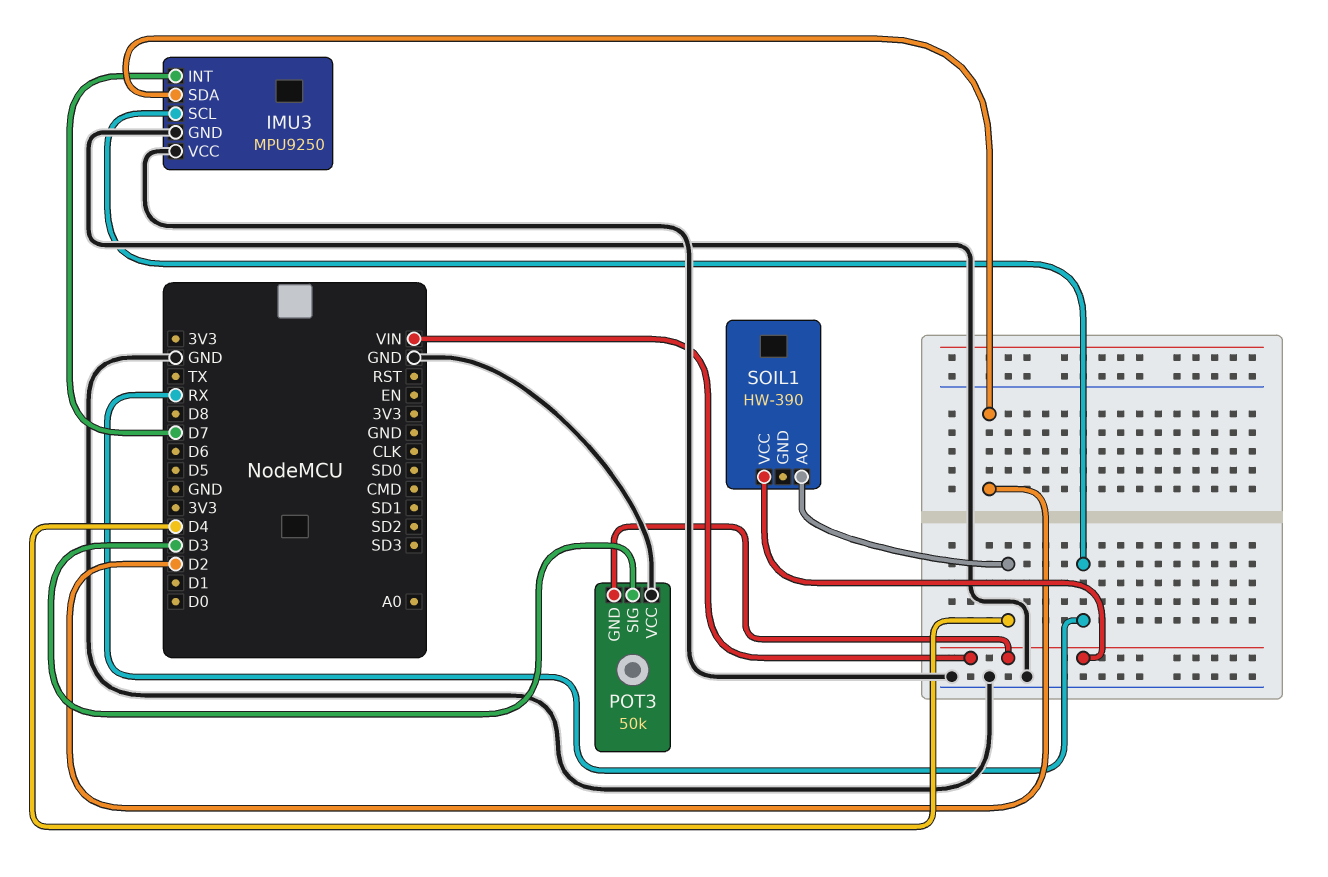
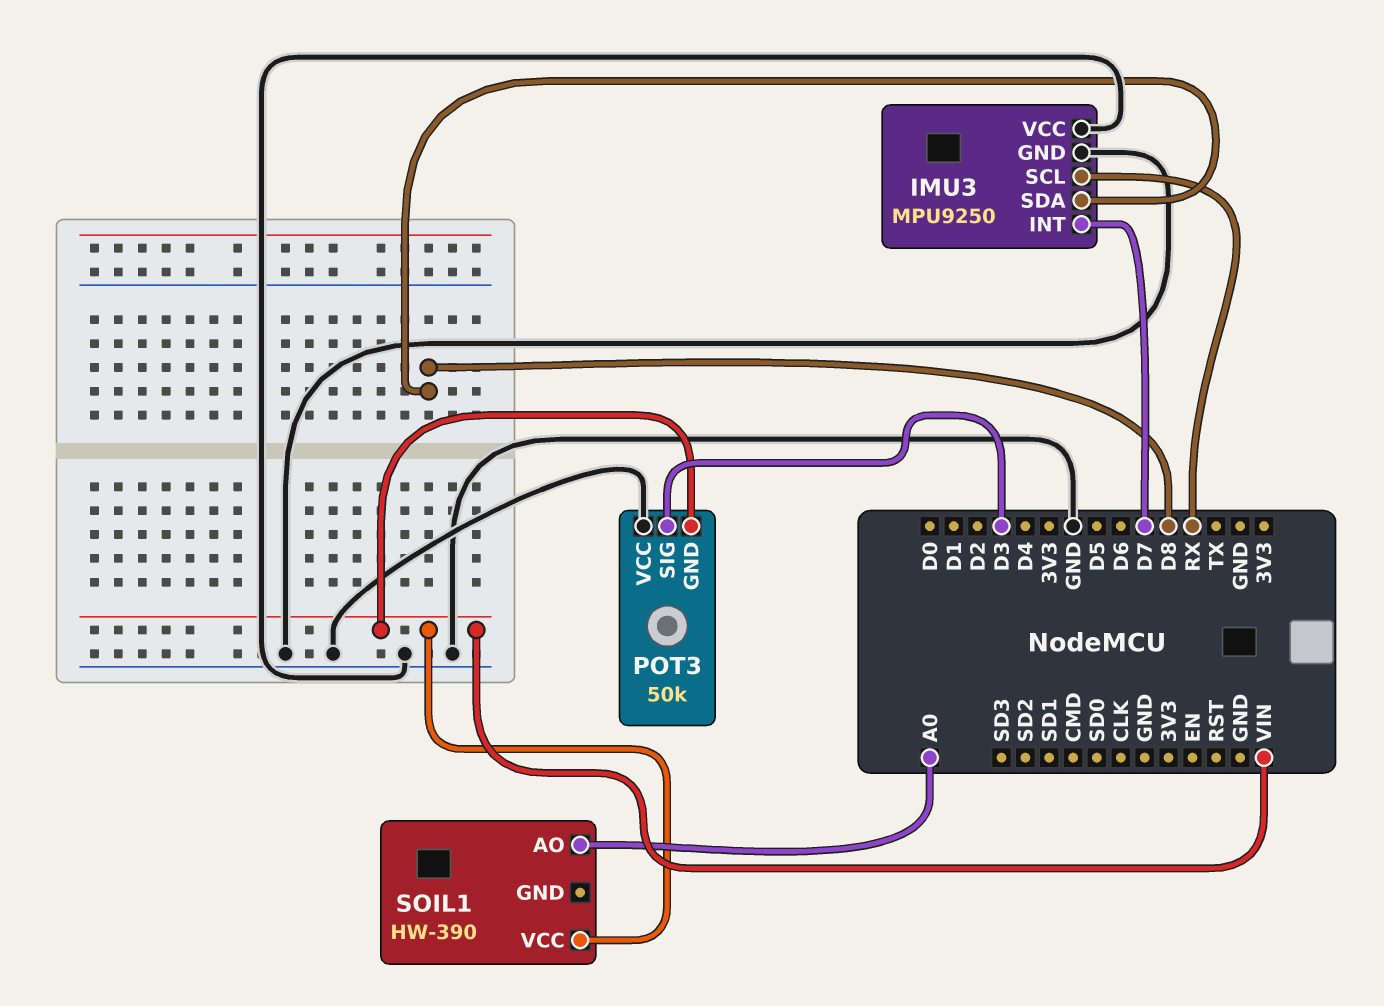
IMU3 pin SDA: D2 -> D8
SOIL1 pin AO: D4 -> A0

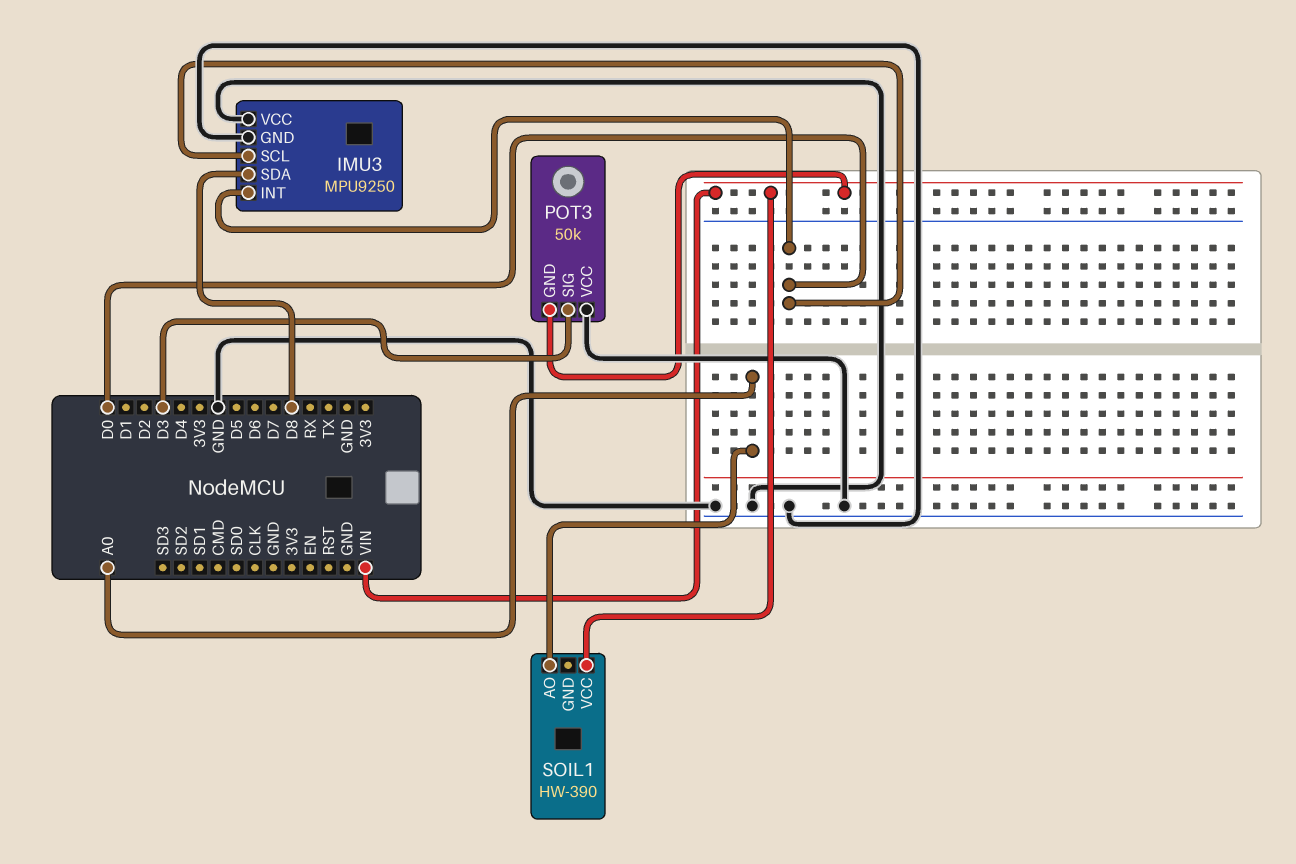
IMU3 pin INT: D7 -> D0
IMU3 pin SCL: RX -> D0

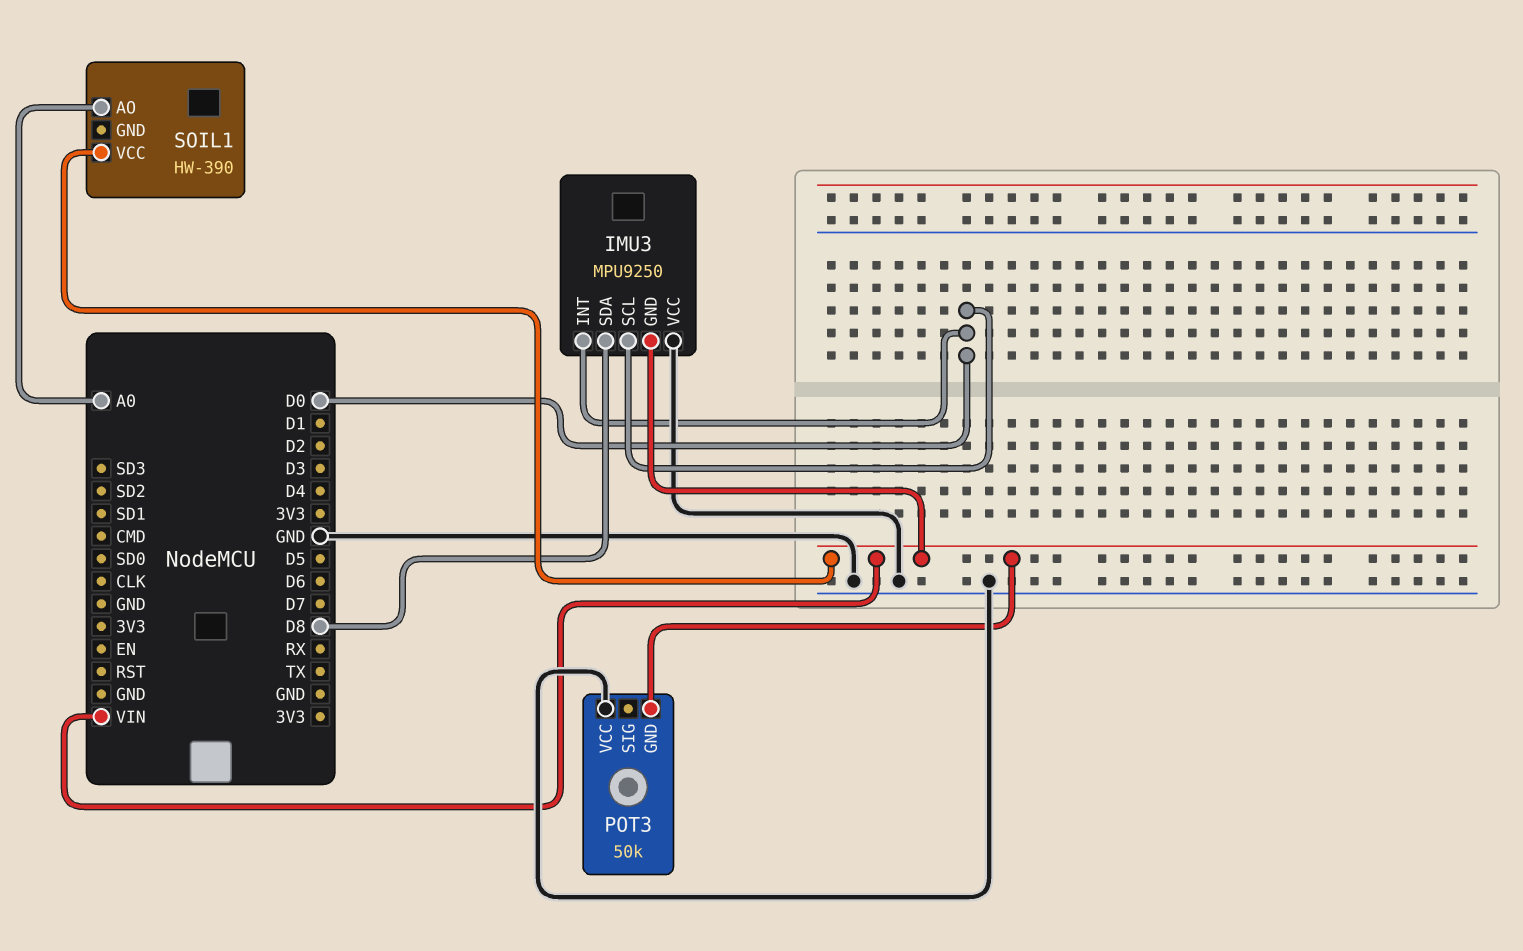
IMU3 pin GND: GND -> VIN
POT3 pin SIG: D3 -> none

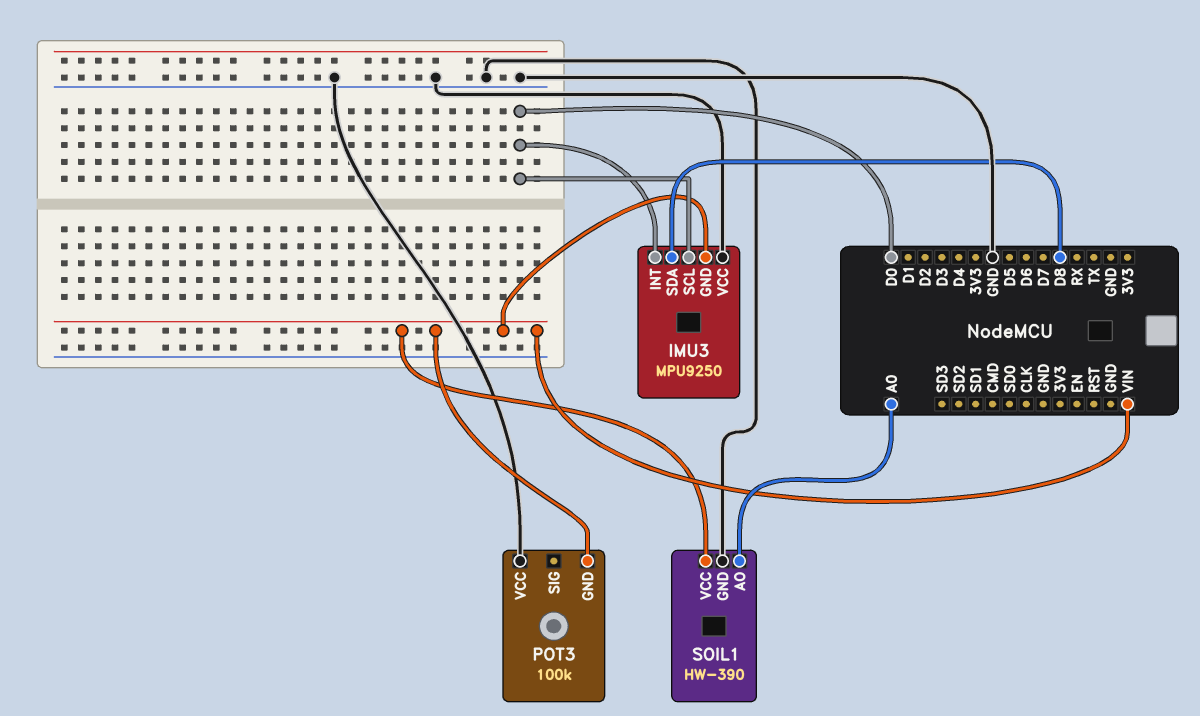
POT3: 50k -> 100k
SOIL1 pin GND: none -> GND

